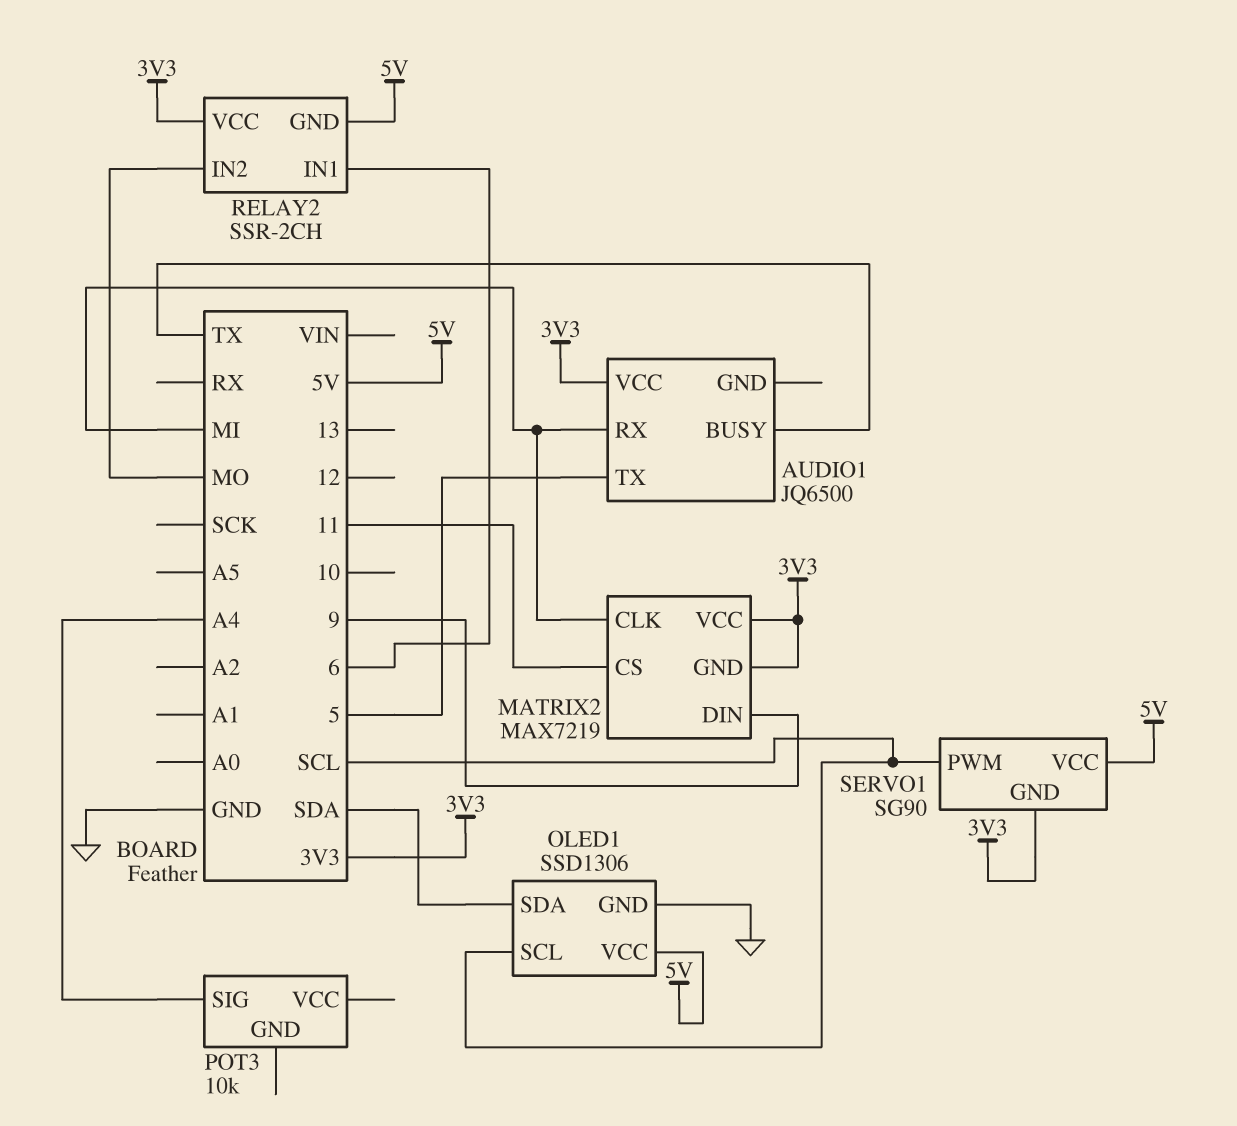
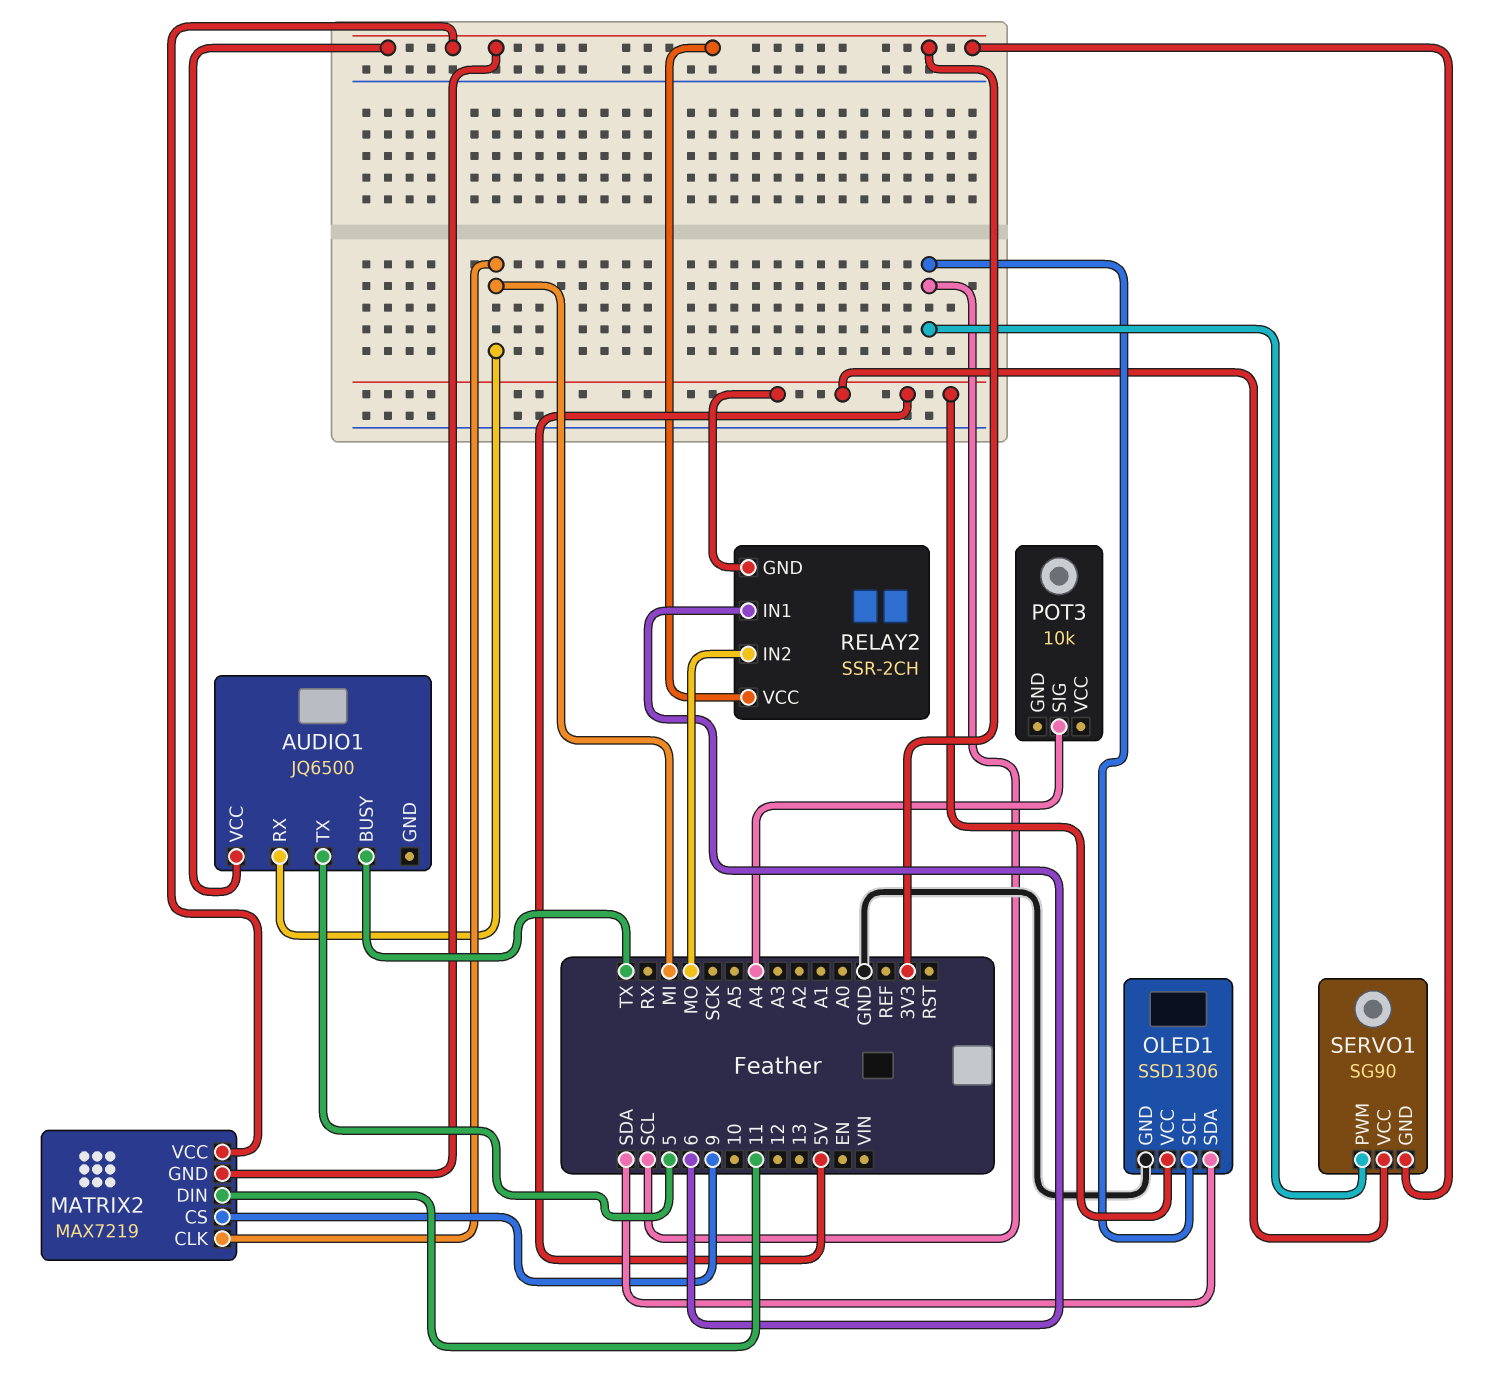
MATRIX2 pin CS: 11 -> 9
MATRIX2 pin DIN: 9 -> 11

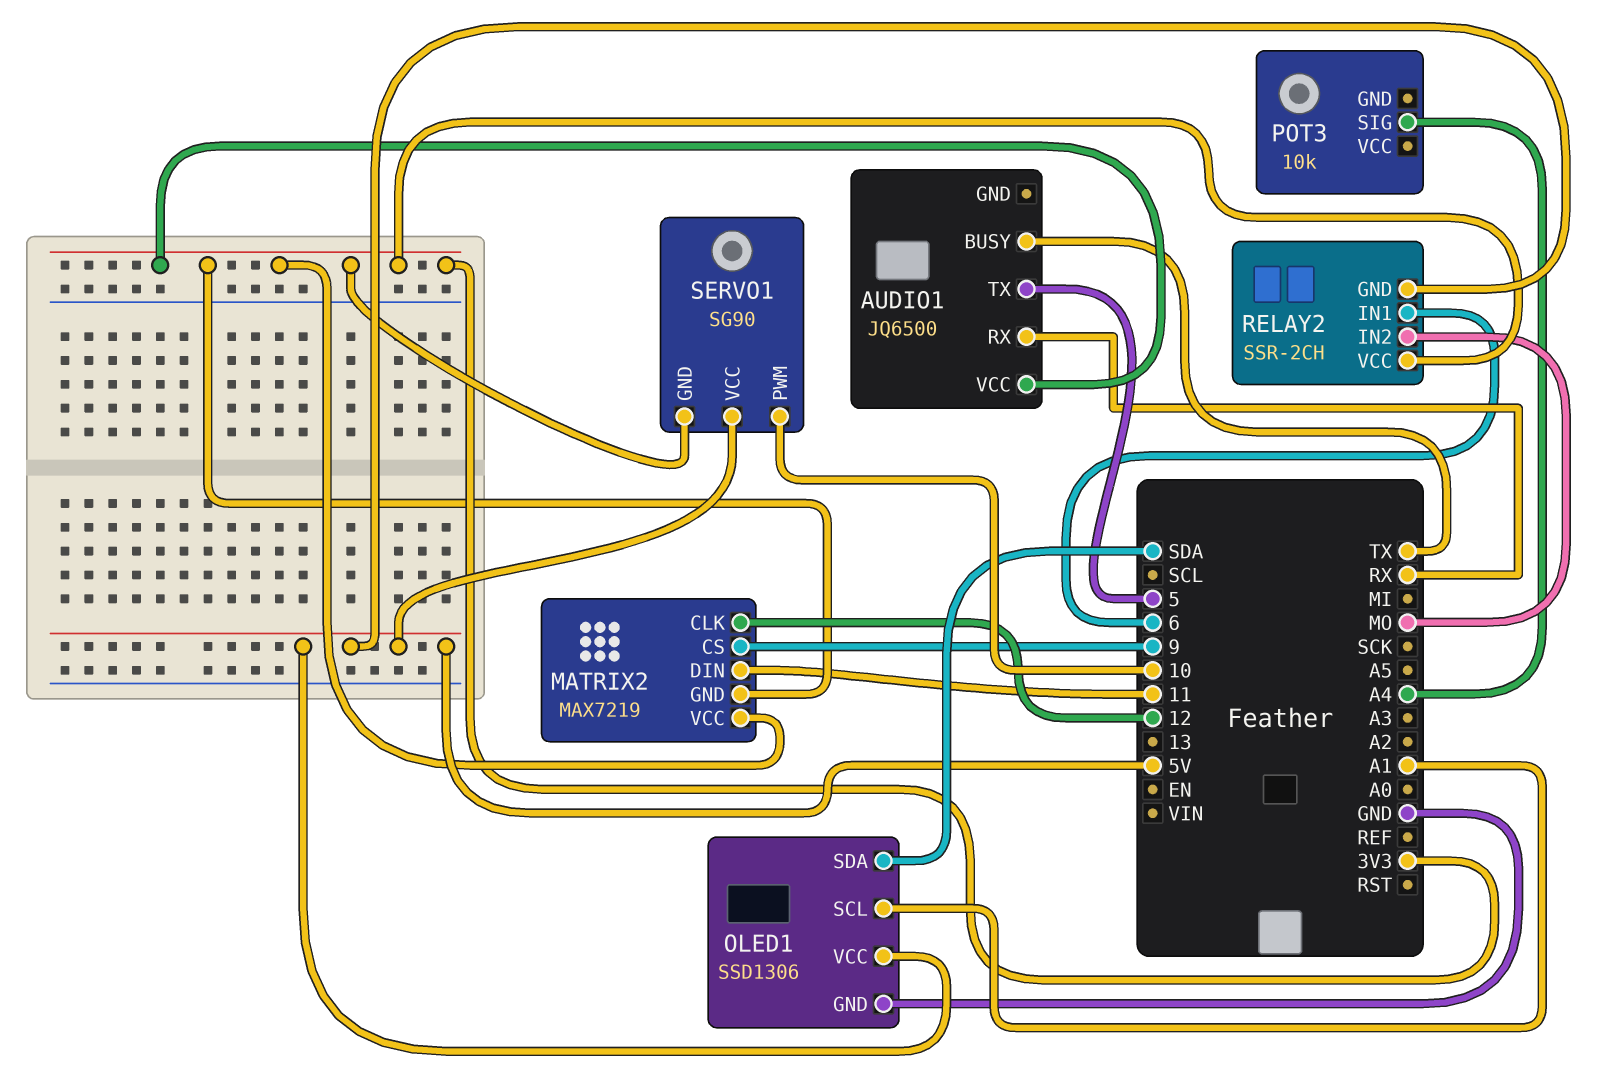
AUDIO1 pin RX: MI -> RX
MATRIX2 pin CLK: MI -> 12
OLED1 pin SCL: SCL -> A1
SERVO1 pin PWM: SCL -> 10

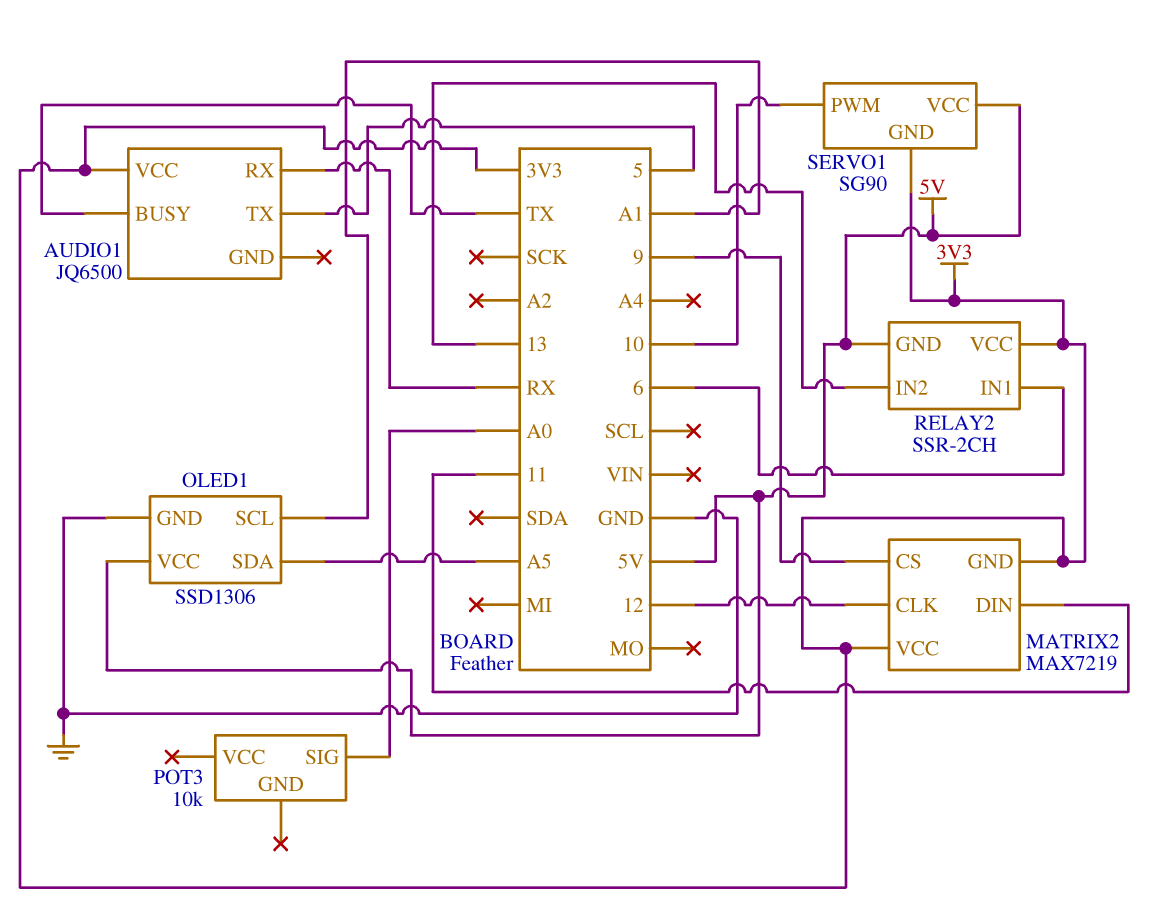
OLED1 pin SDA: SDA -> A5
POT3 pin SIG: A4 -> A0
RELAY2 pin IN2: MO -> 13

